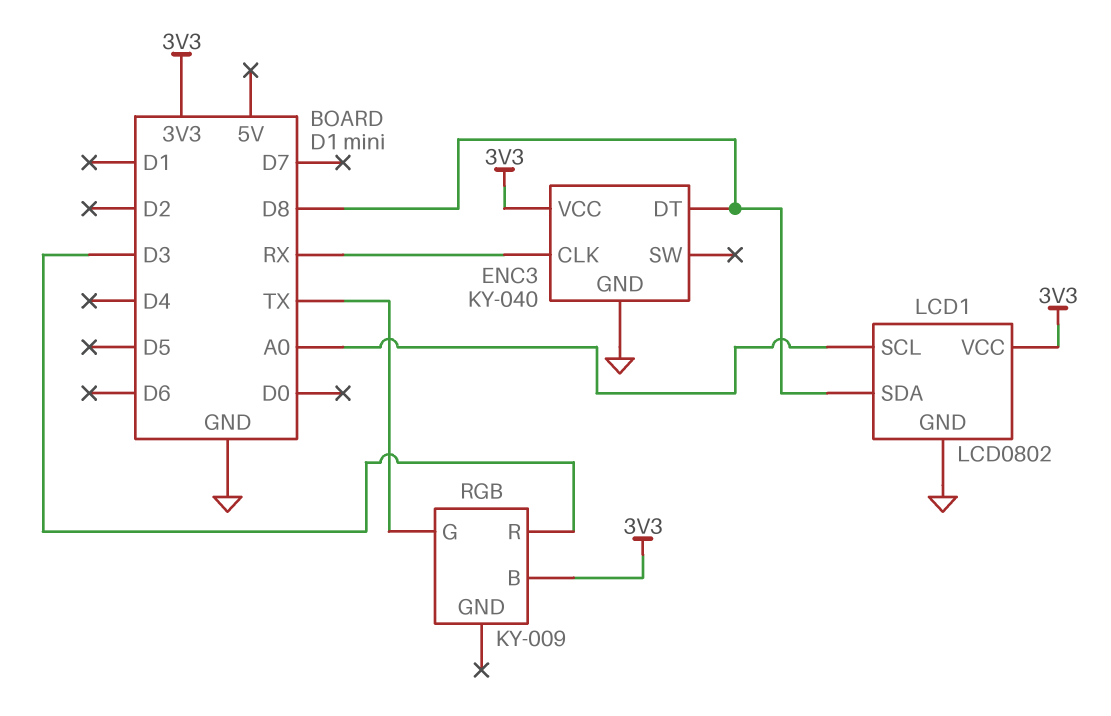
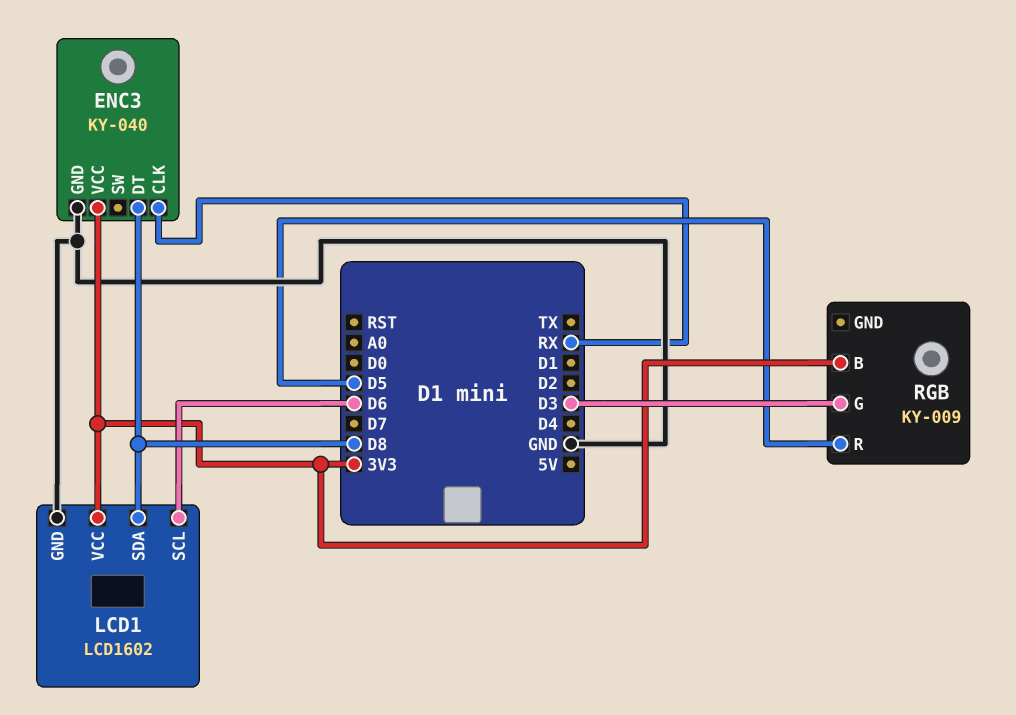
LCD1: LCD0802 -> LCD1602
LCD1 pin SCL: A0 -> D6
RGB pin G: TX -> D3
RGB pin R: D3 -> D5

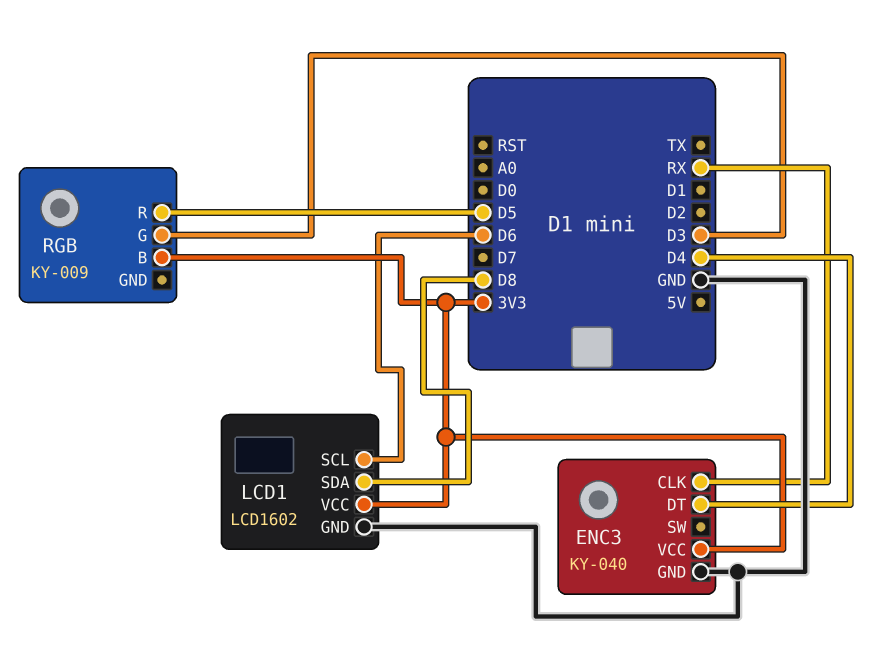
ENC3 pin DT: D8 -> D4

